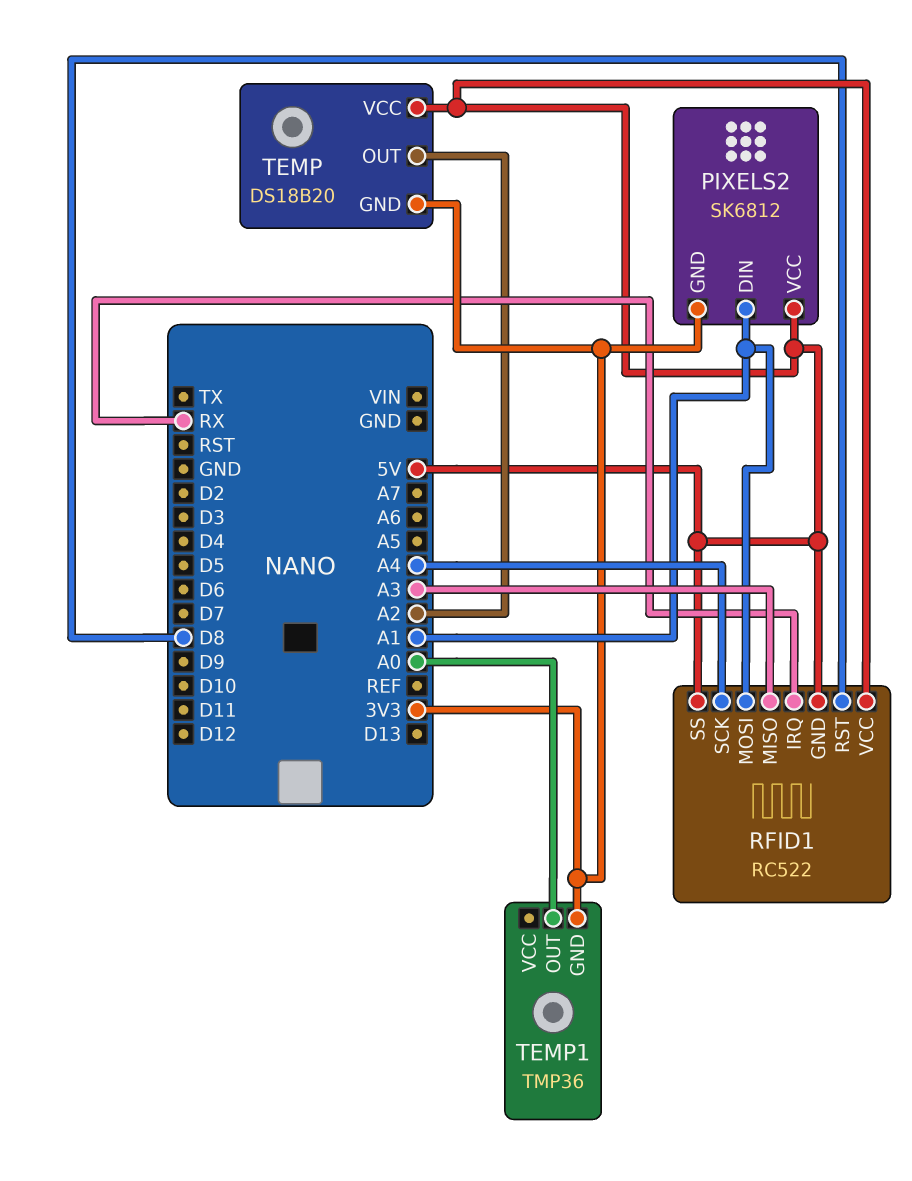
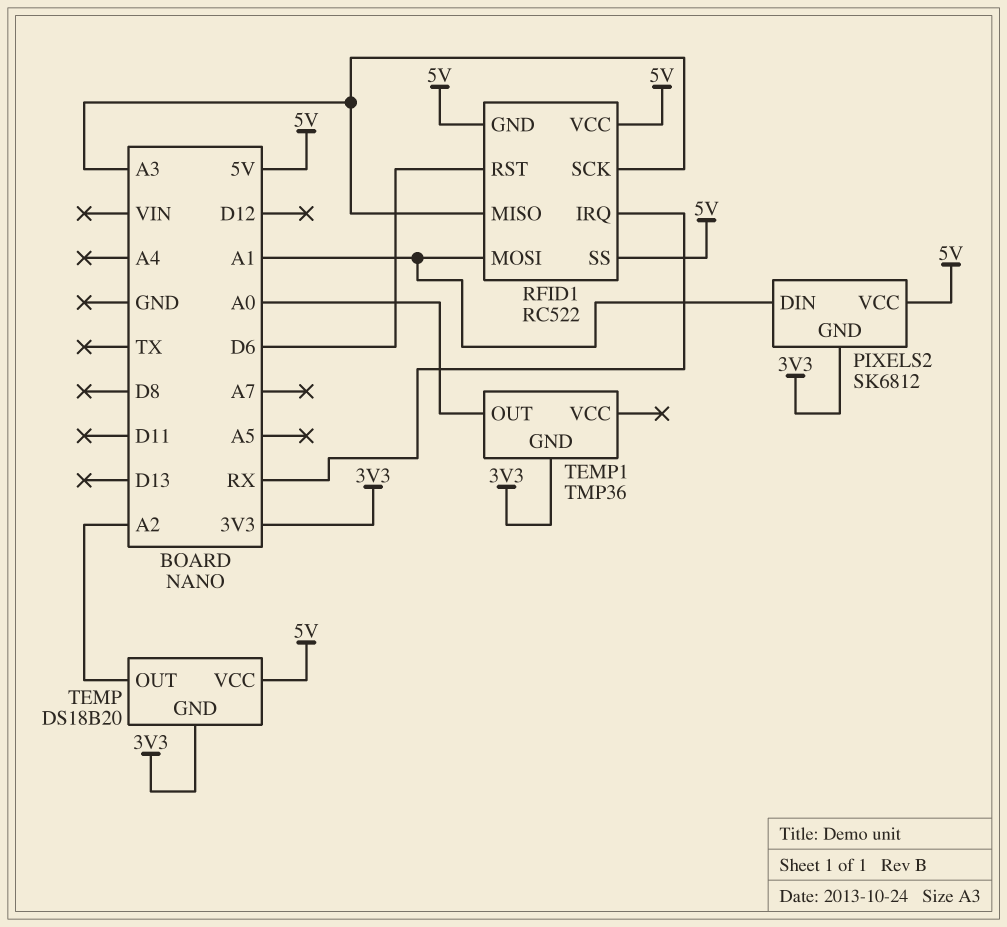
RFID1 pin RST: D8 -> D6
RFID1 pin SCK: A4 -> A3

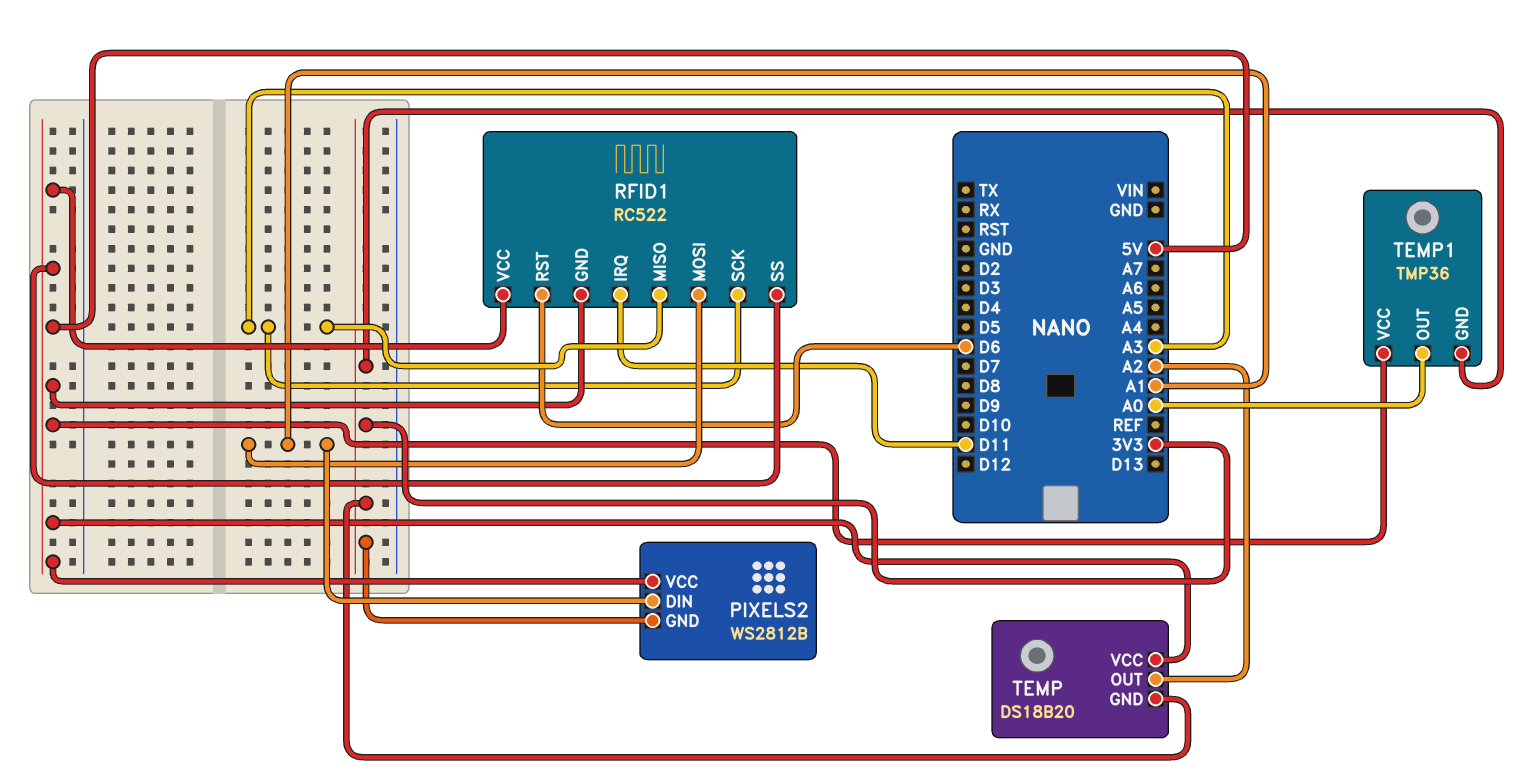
PIXELS2: SK6812 -> WS2812B
RFID1 pin IRQ: RX -> D11
TEMP1 pin VCC: none -> 5V

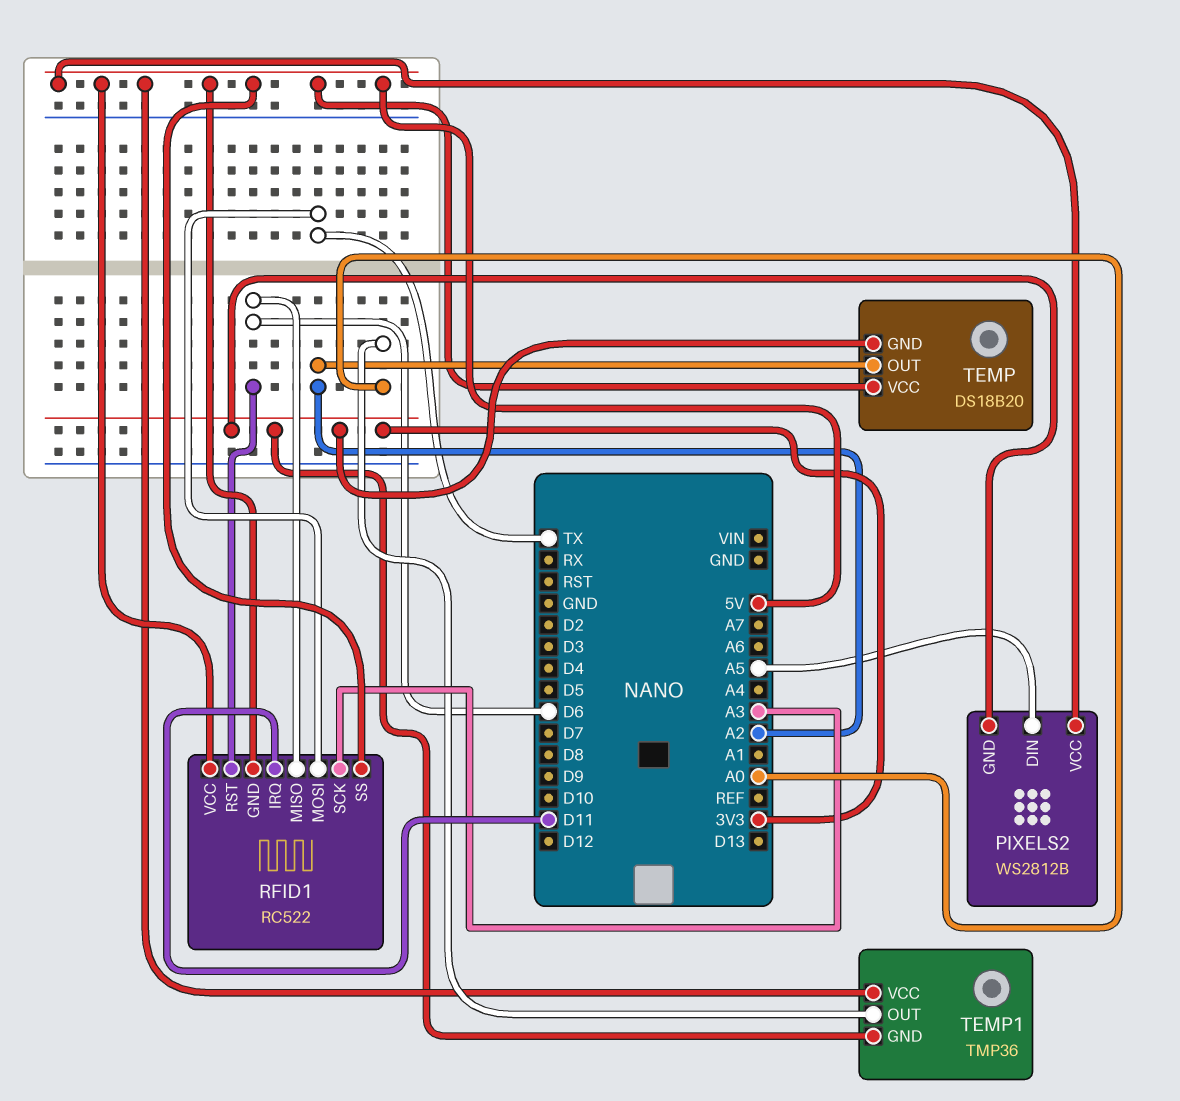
PIXELS2 pin DIN: A1 -> A5
RFID1 pin MISO: A3 -> D6
RFID1 pin MOSI: A1 -> TX

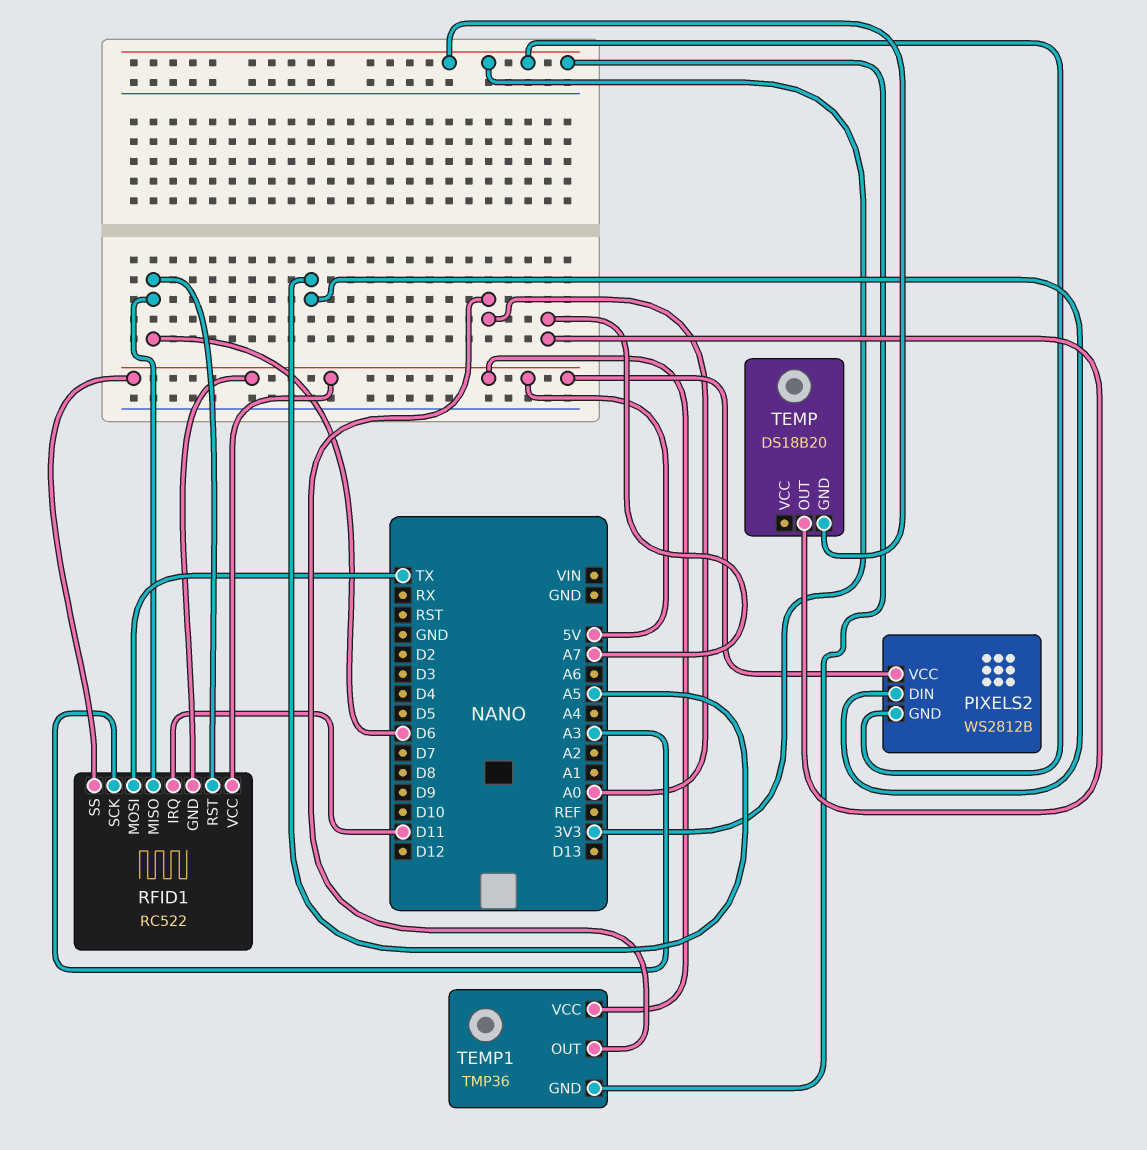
TEMP pin OUT: A2 -> A7
TEMP pin VCC: 5V -> none

